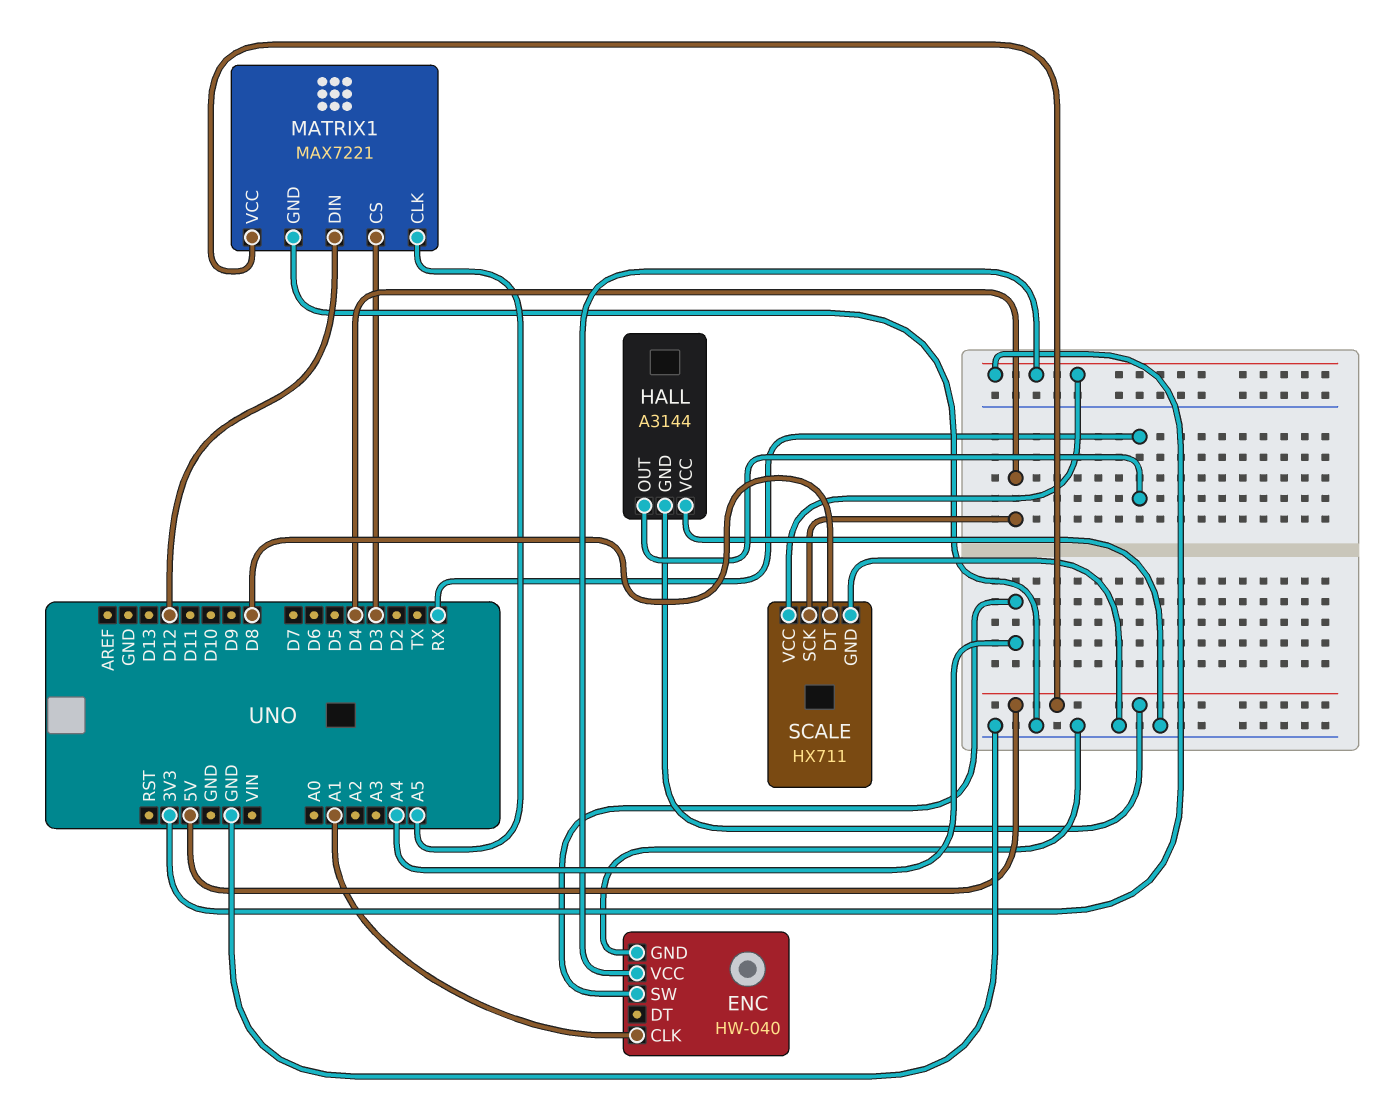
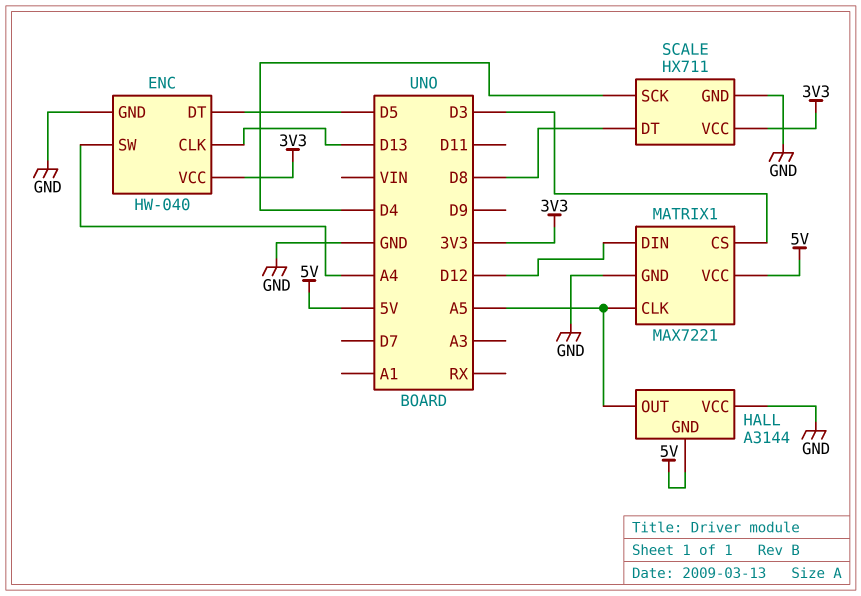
ENC pin CLK: A1 -> D13
ENC pin DT: none -> D5
HALL pin OUT: RX -> A5

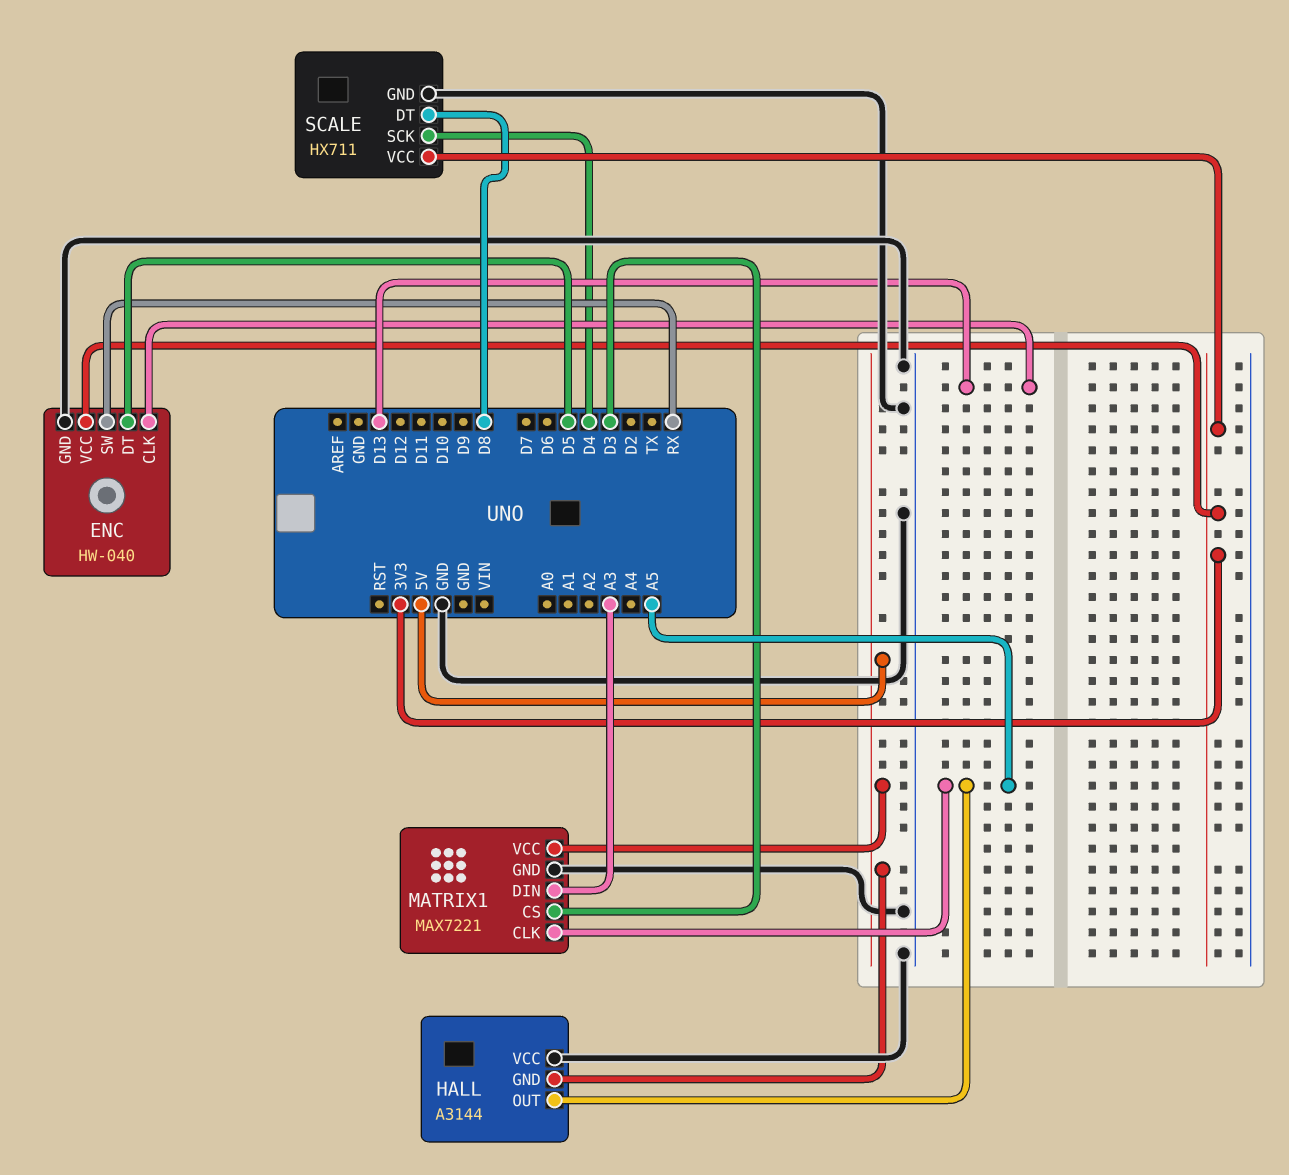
ENC pin SW: A4 -> RX
MATRIX1 pin DIN: D12 -> A3

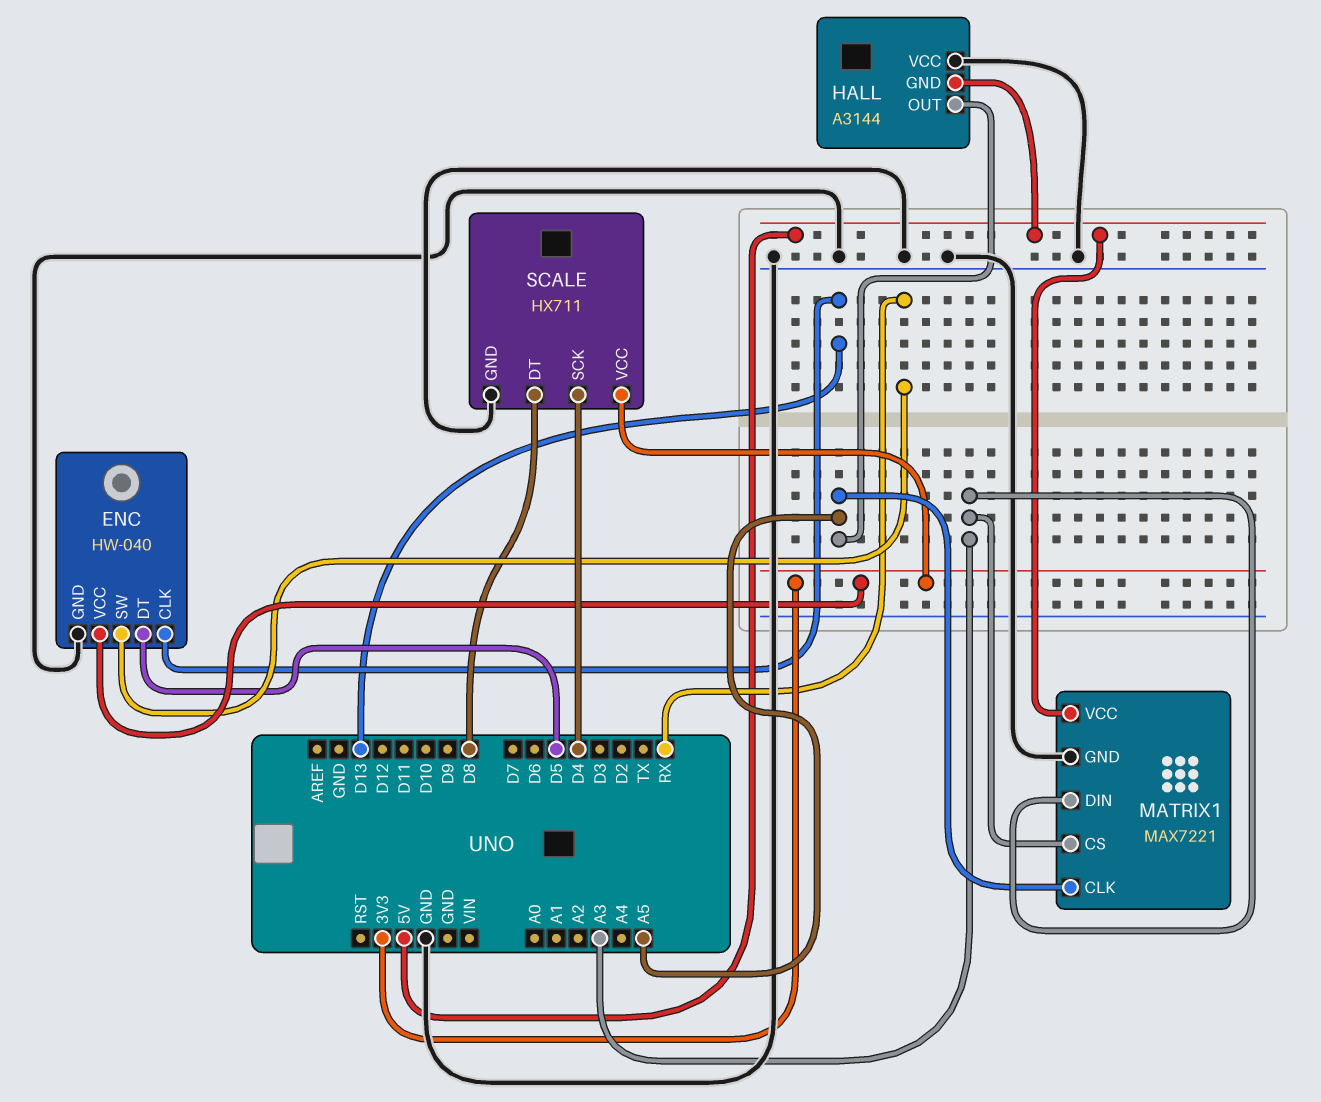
MATRIX1 pin CS: D3 -> A3

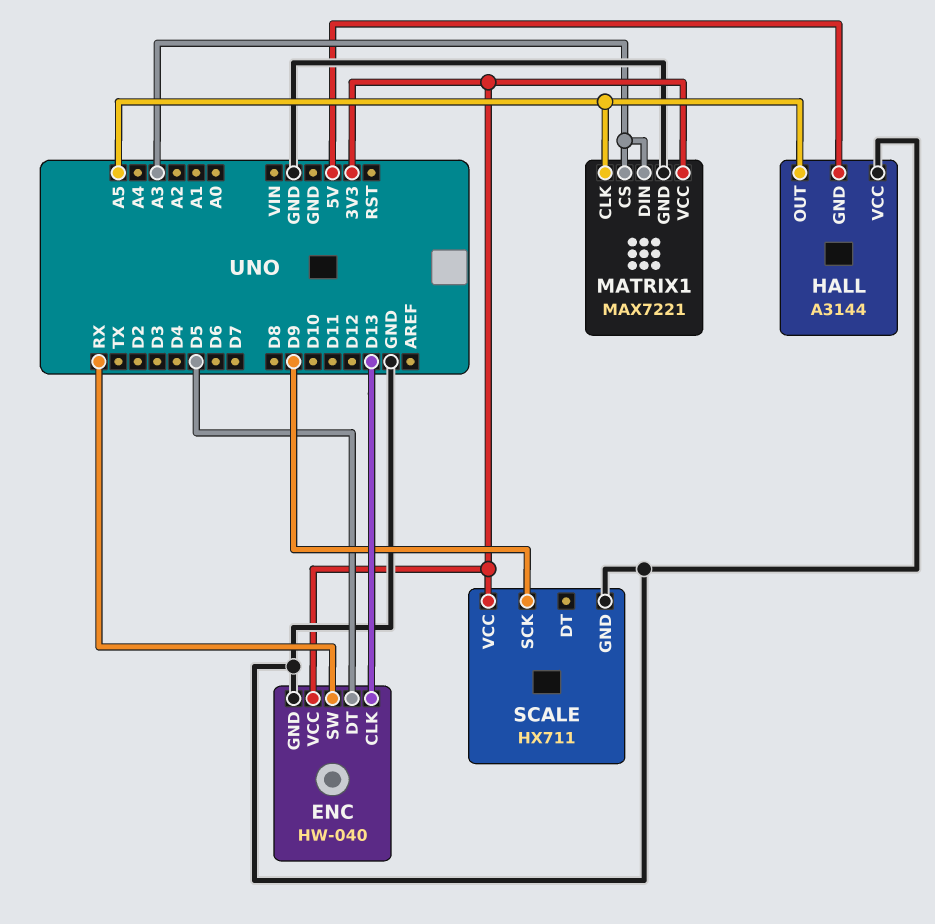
MATRIX1 pin VCC: 5V -> 3V3
SCALE pin DT: D8 -> none
SCALE pin SCK: D4 -> D9

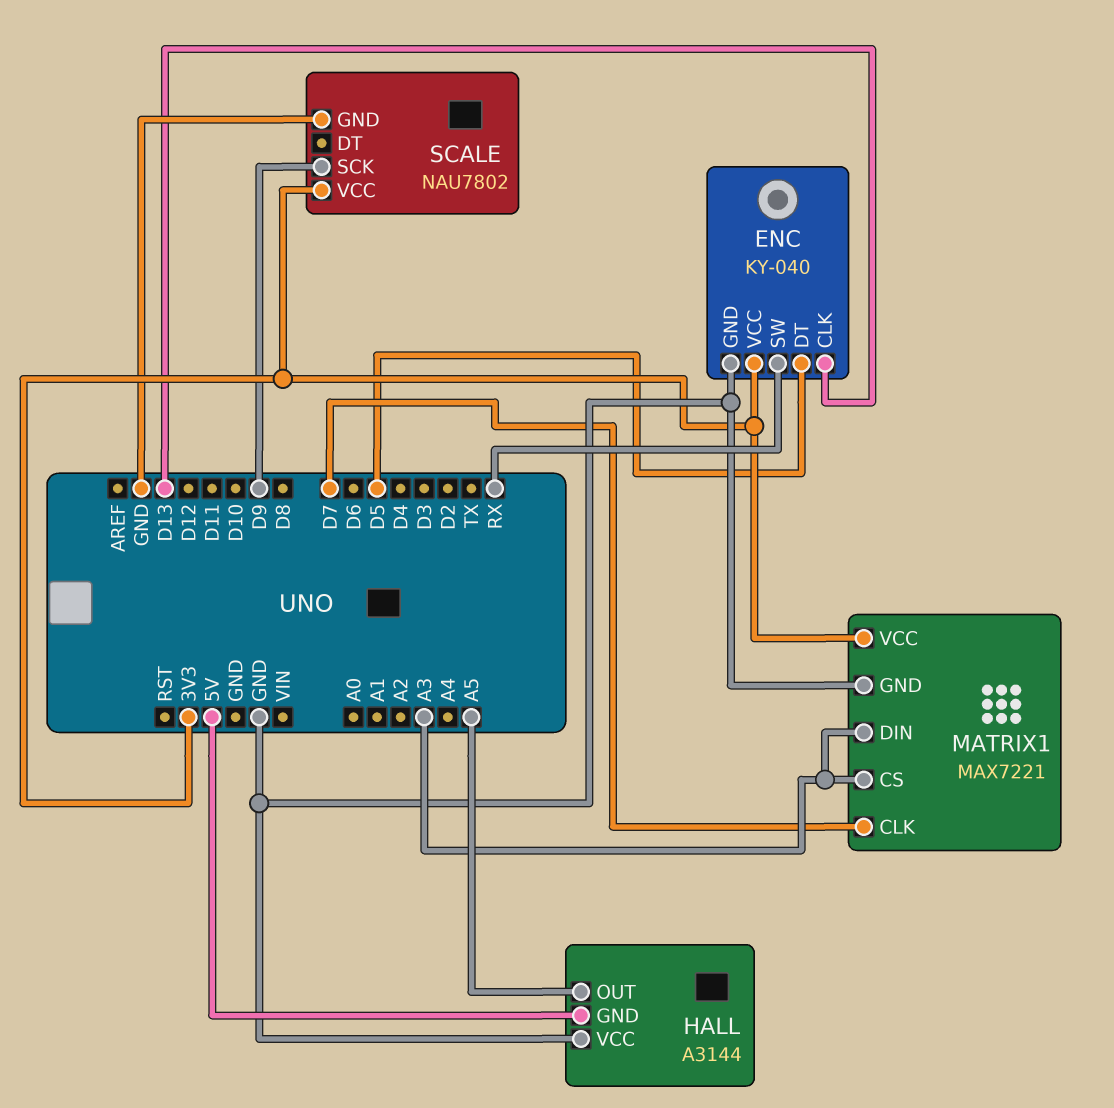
ENC: HW-040 -> KY-040
MATRIX1 pin CLK: A5 -> D7
SCALE: HX711 -> NAU7802

